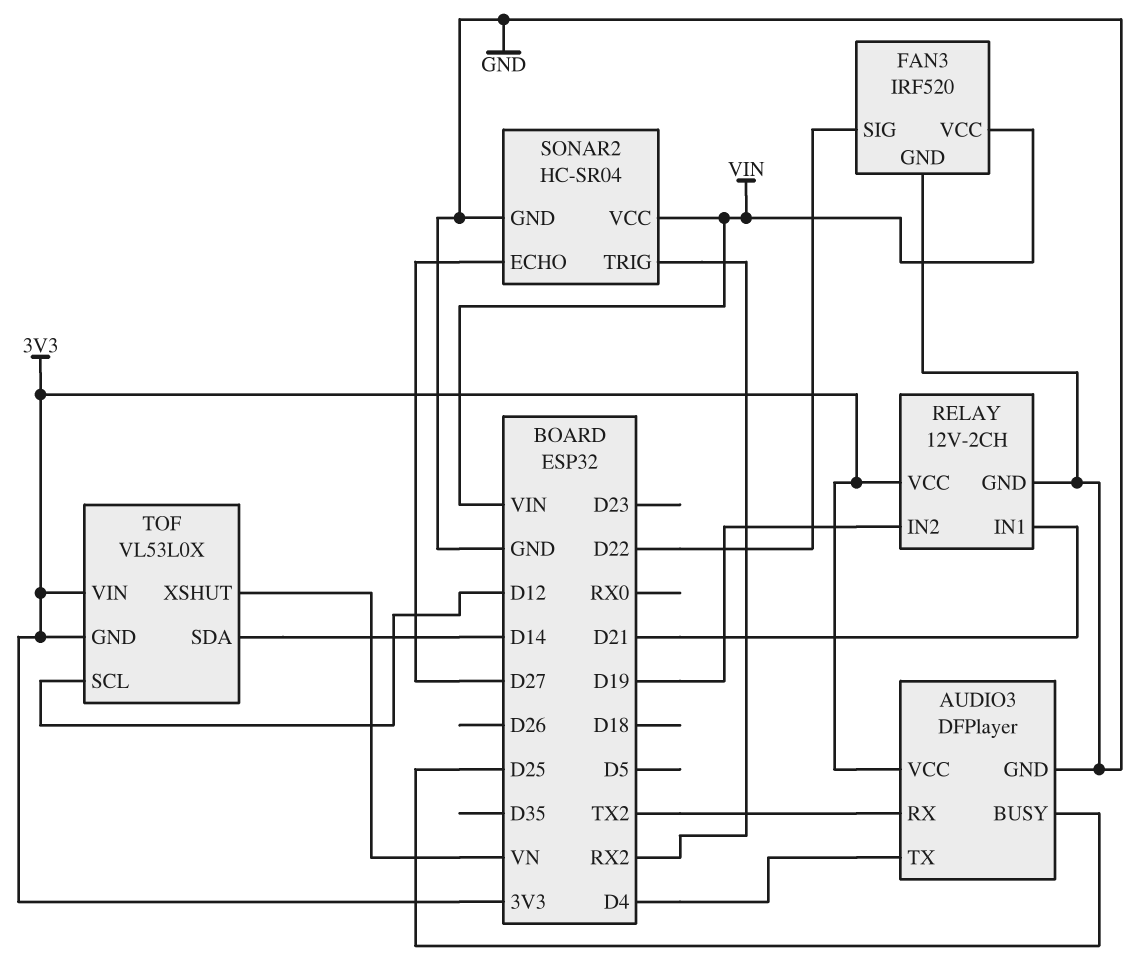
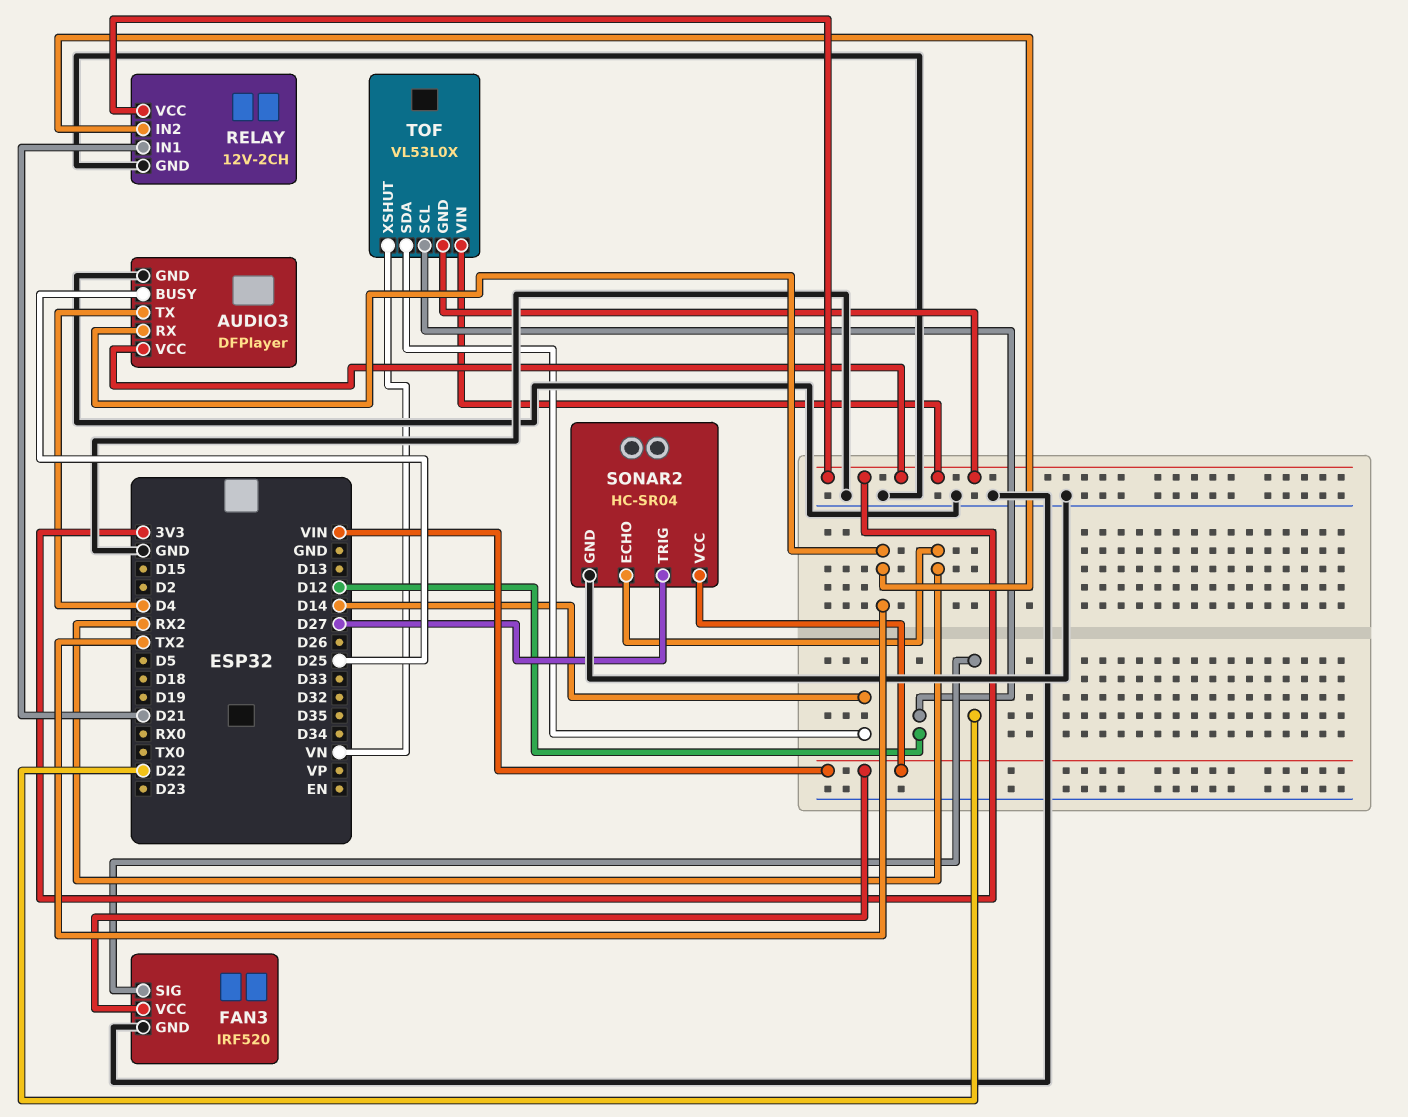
RELAY pin IN2: D19 -> TX2
SONAR2 pin ECHO: D27 -> RX2
SONAR2 pin TRIG: RX2 -> D27

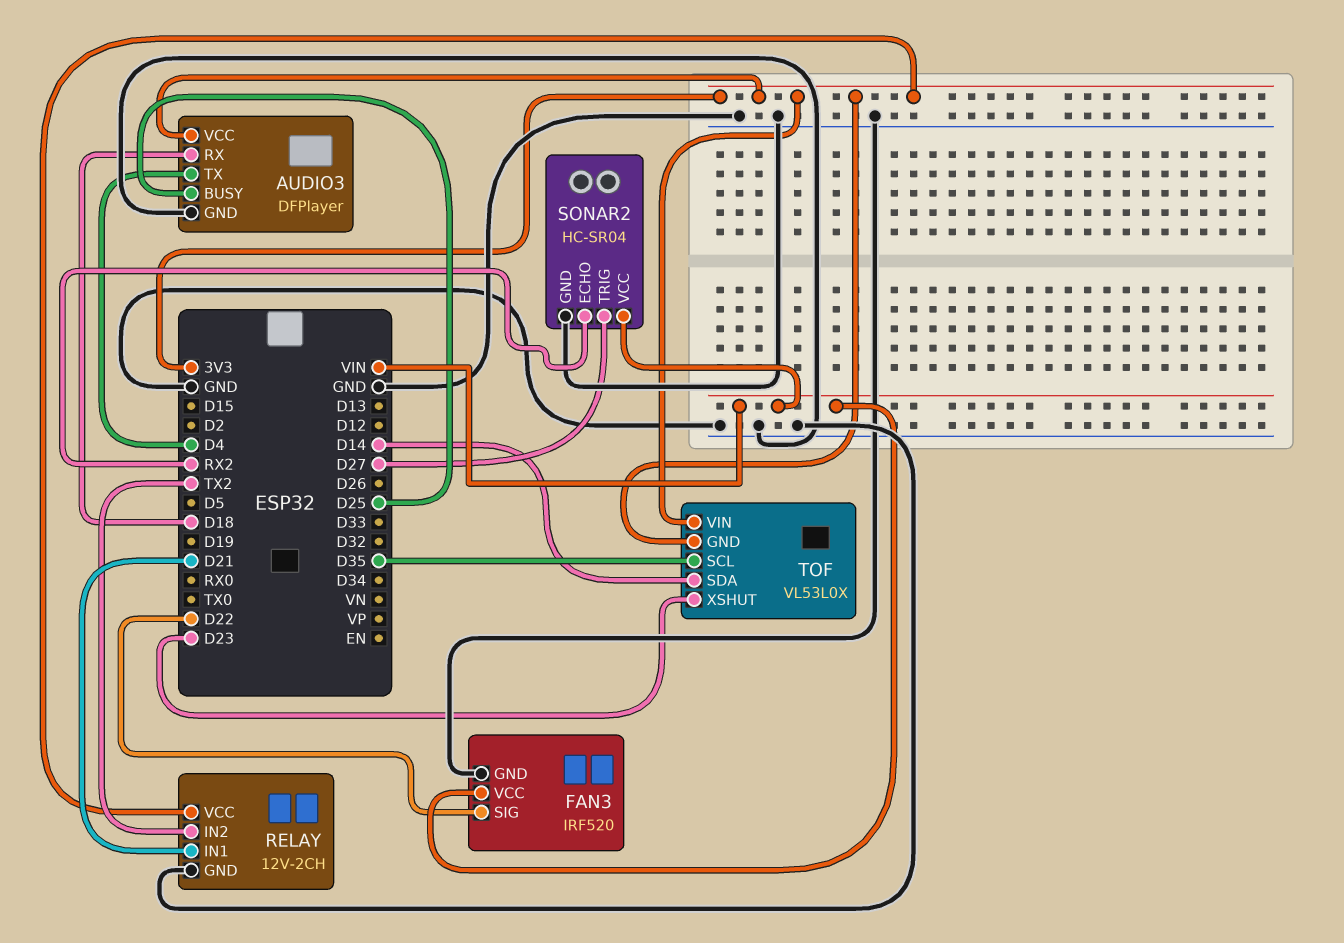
AUDIO3 pin RX: TX2 -> D18
TOF pin SCL: D12 -> D35
TOF pin XSHUT: VN -> D23

